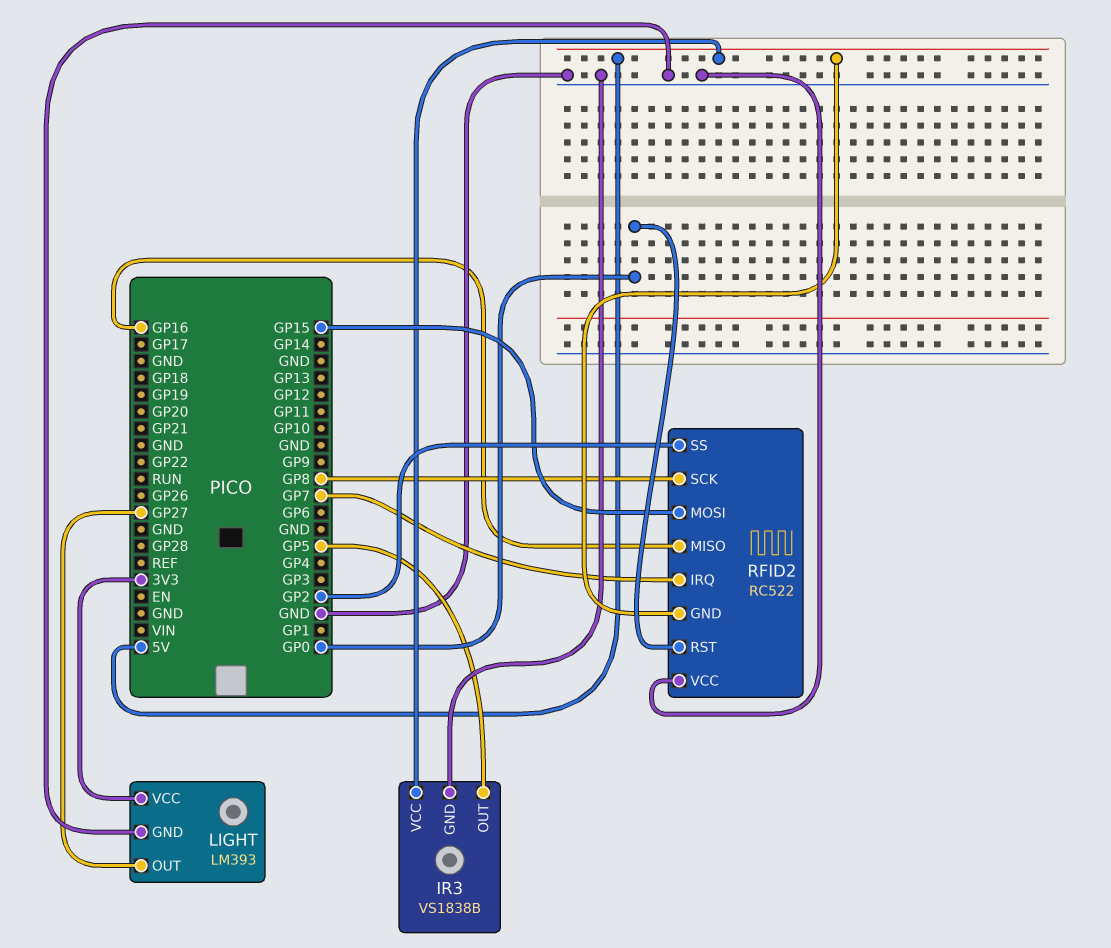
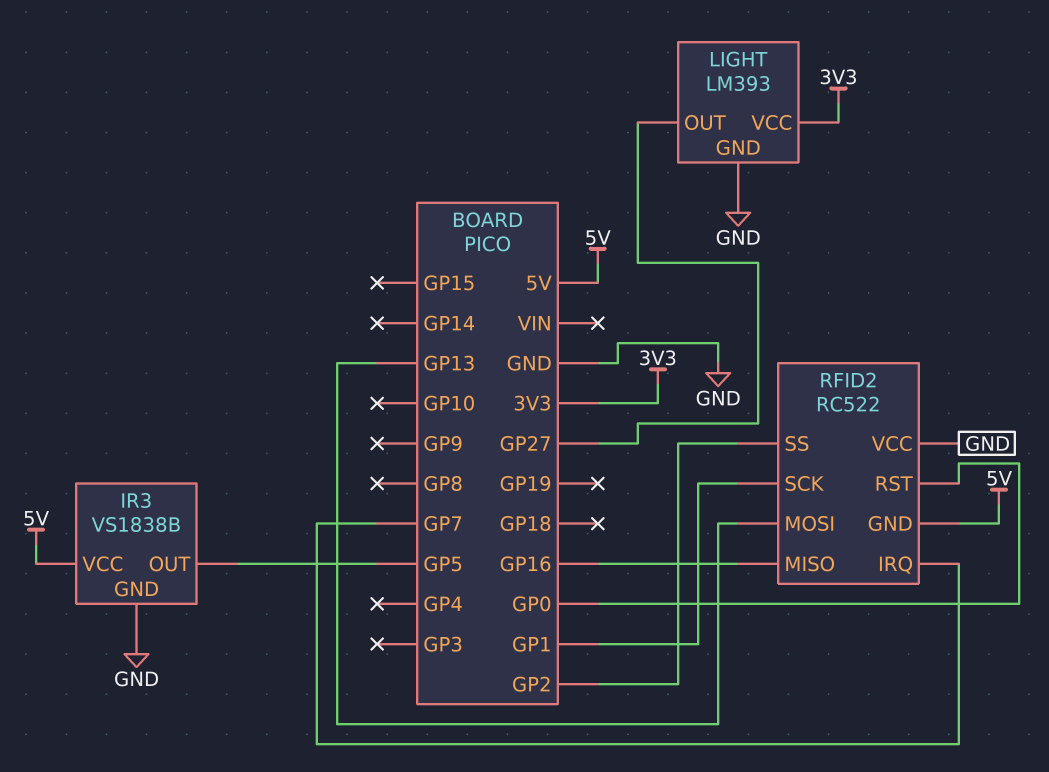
RFID2 pin MOSI: GP15 -> GP13
RFID2 pin SCK: GP8 -> GP1

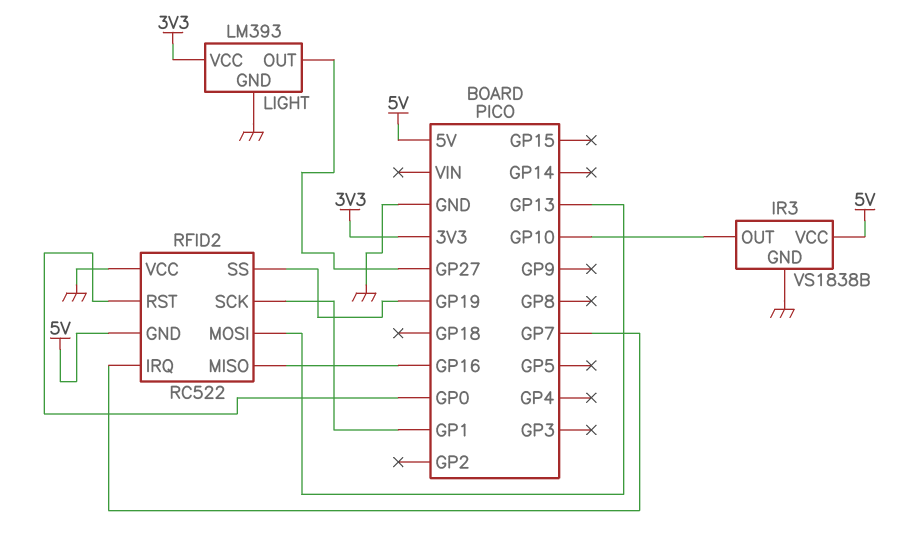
IR3 pin OUT: GP5 -> GP10
RFID2 pin SS: GP2 -> GP19

